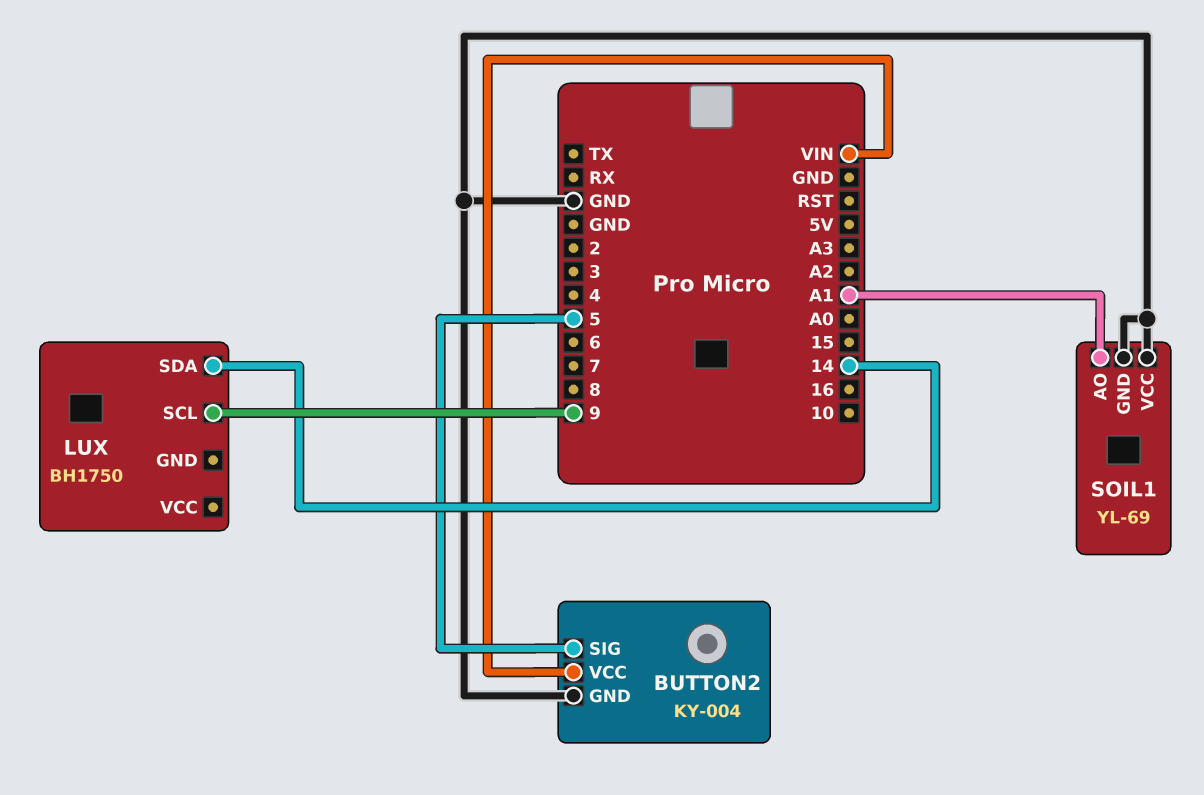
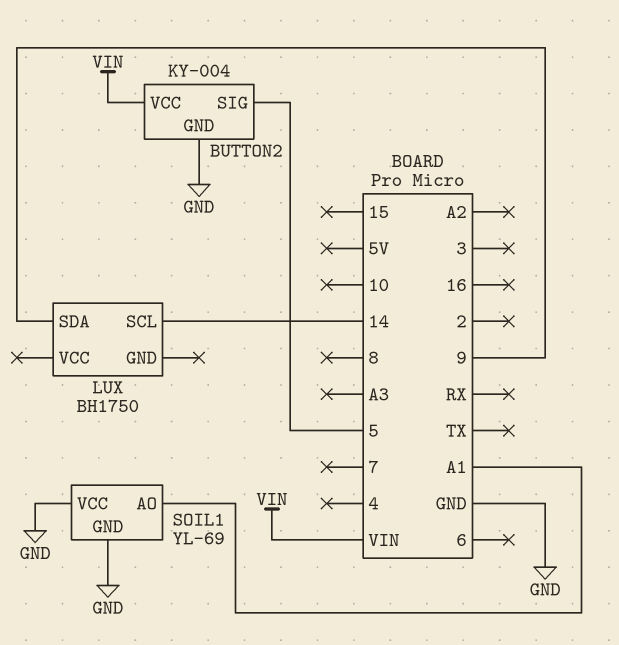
LUX pin SCL: 9 -> 14
LUX pin SDA: 14 -> 9

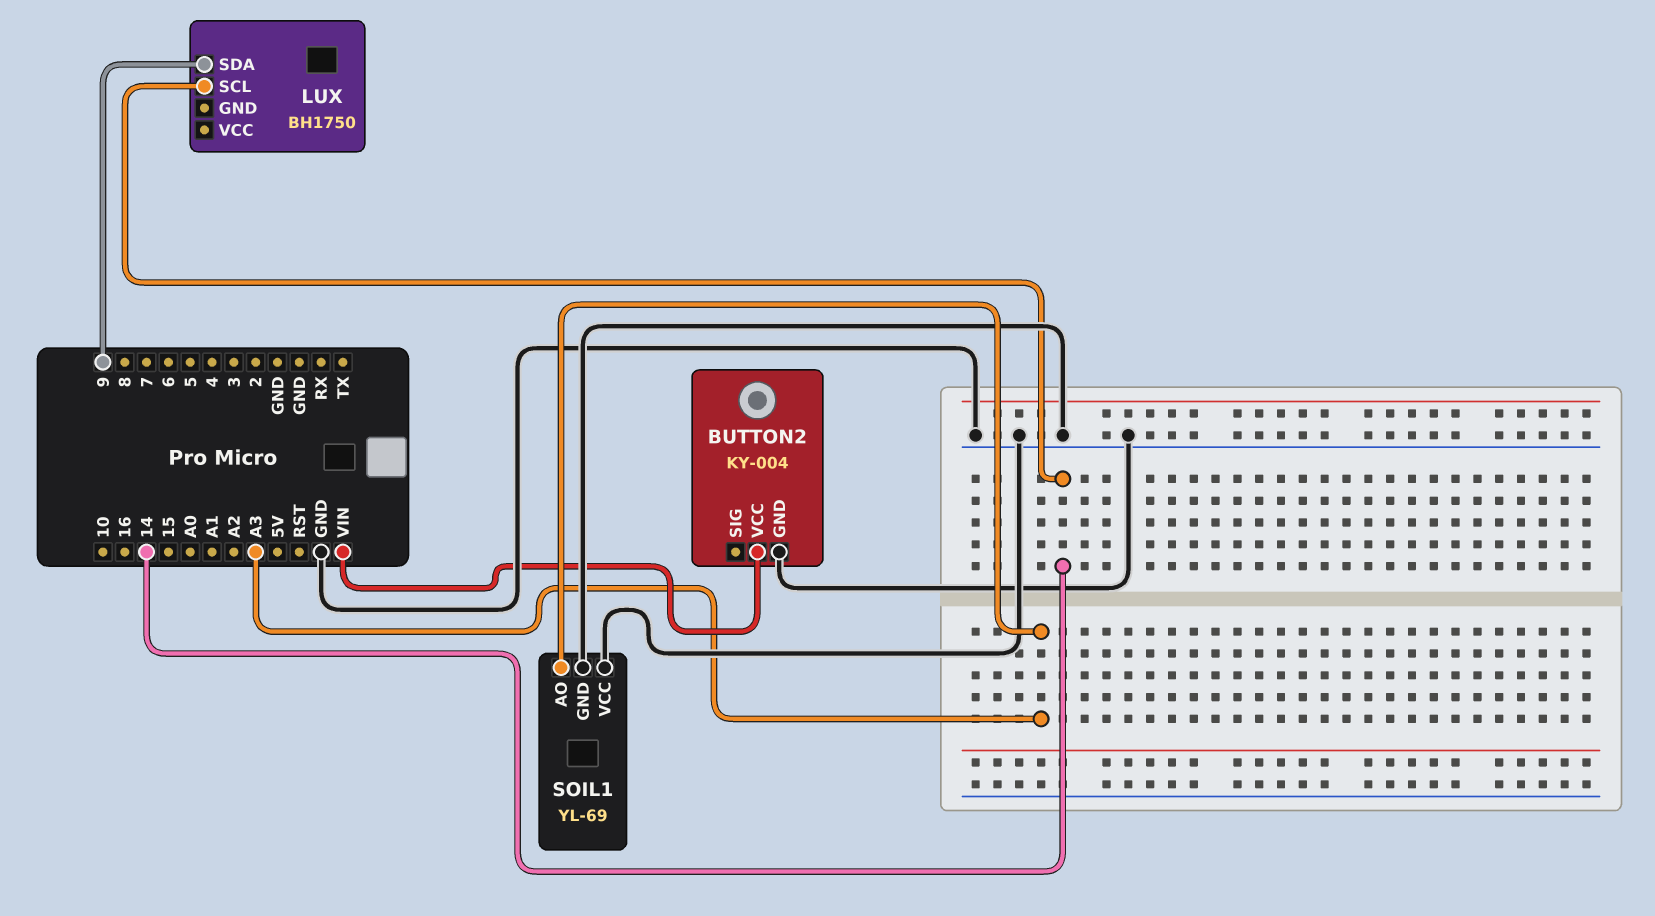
BUTTON2 pin SIG: 5 -> none
SOIL1 pin AO: A1 -> A3

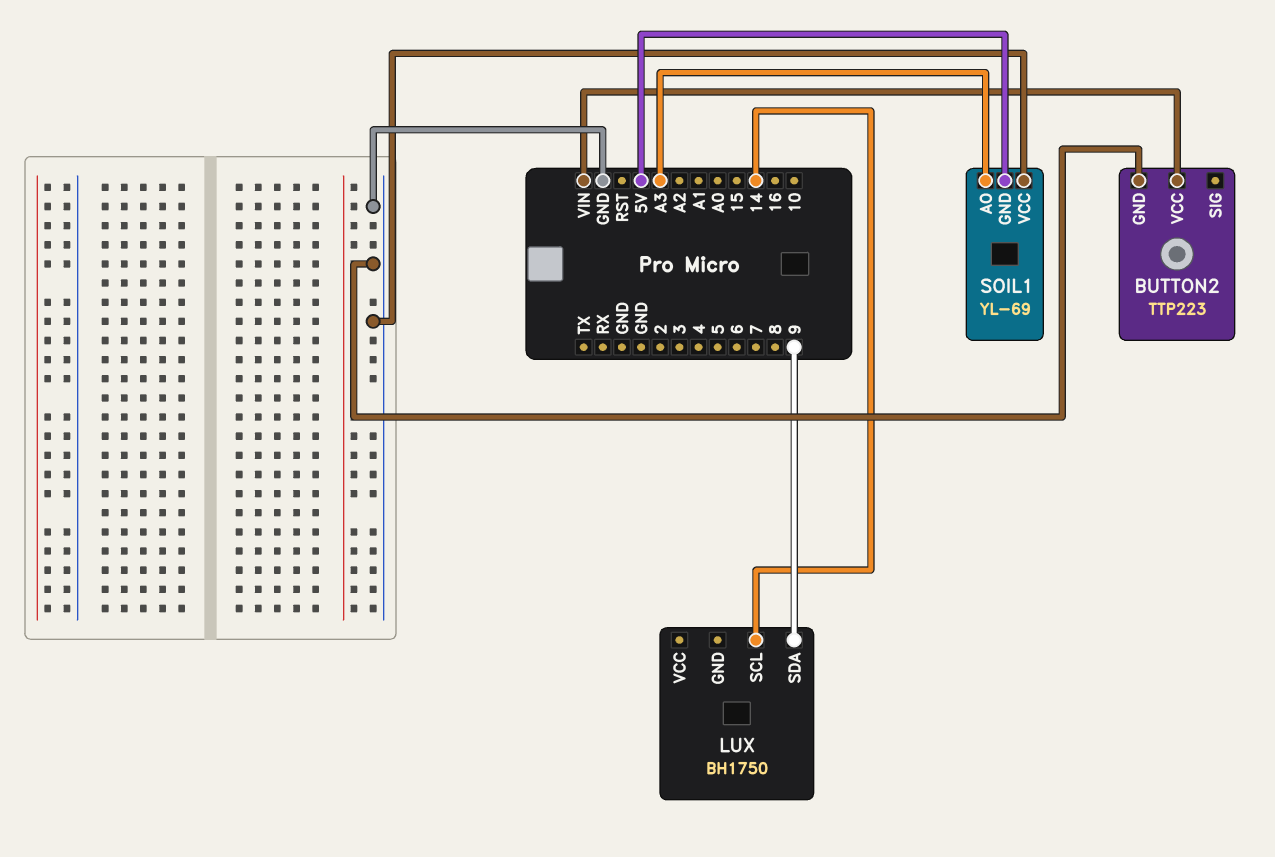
BUTTON2: KY-004 -> TTP223
SOIL1 pin GND: GND -> 5V

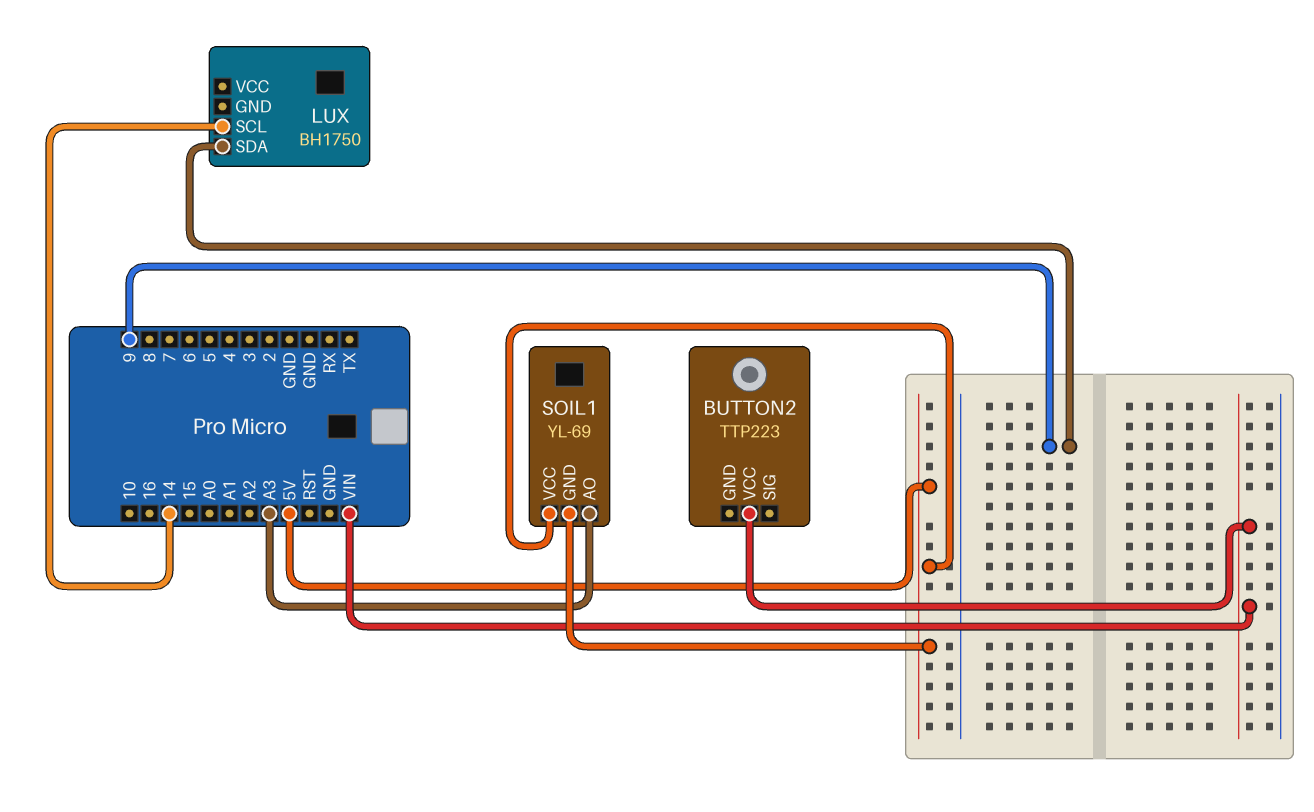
BUTTON2 pin GND: GND -> none
SOIL1 pin VCC: GND -> 5V

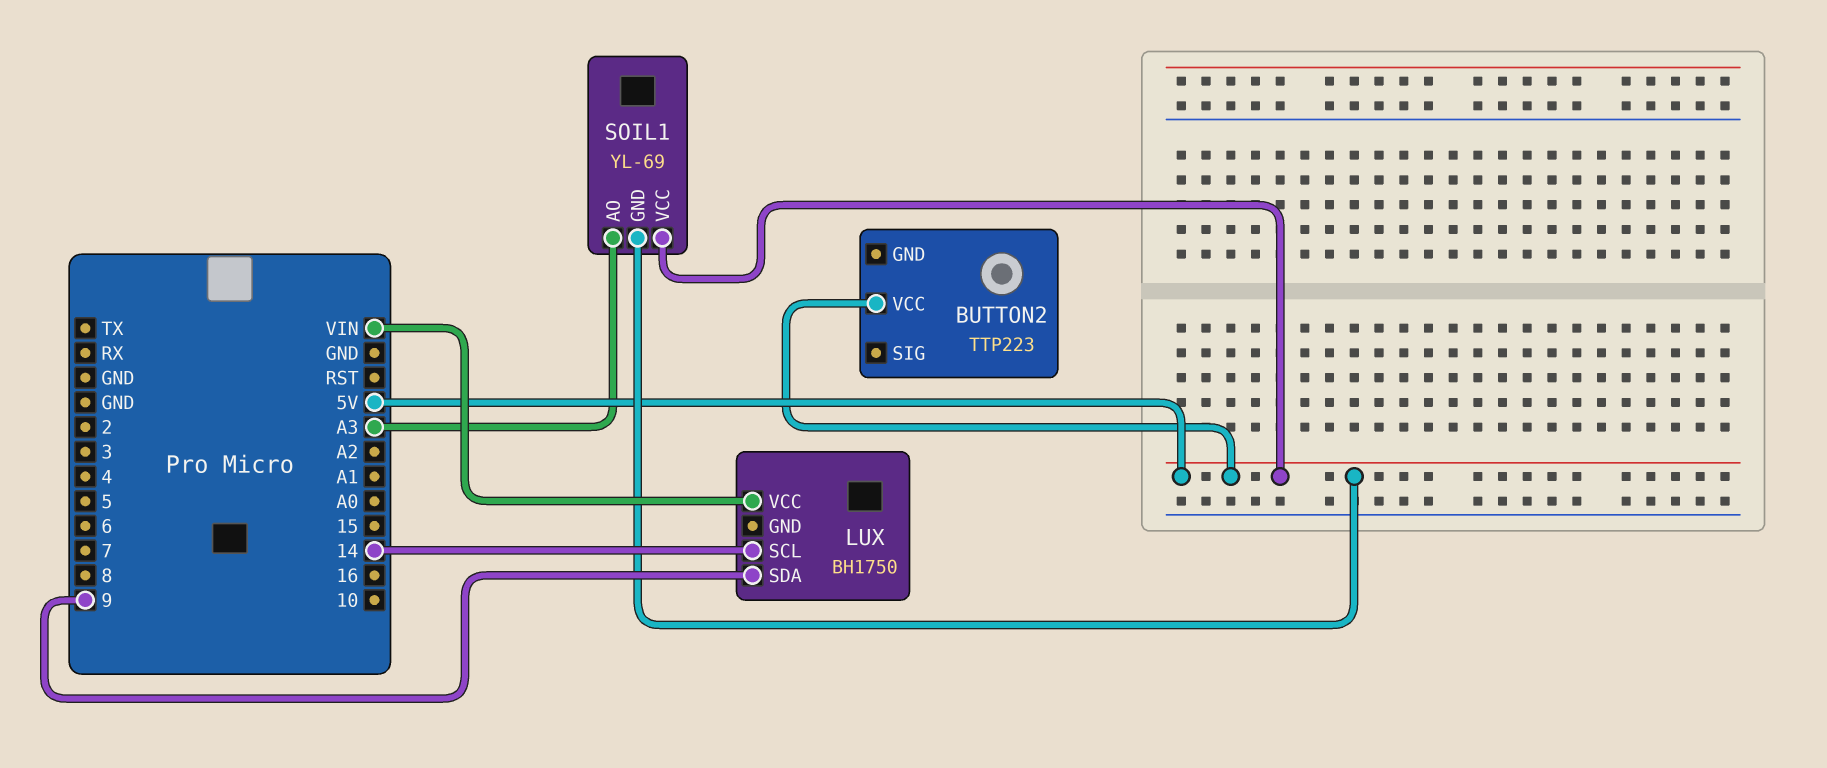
BUTTON2 pin VCC: VIN -> 5V
LUX pin VCC: none -> VIN

